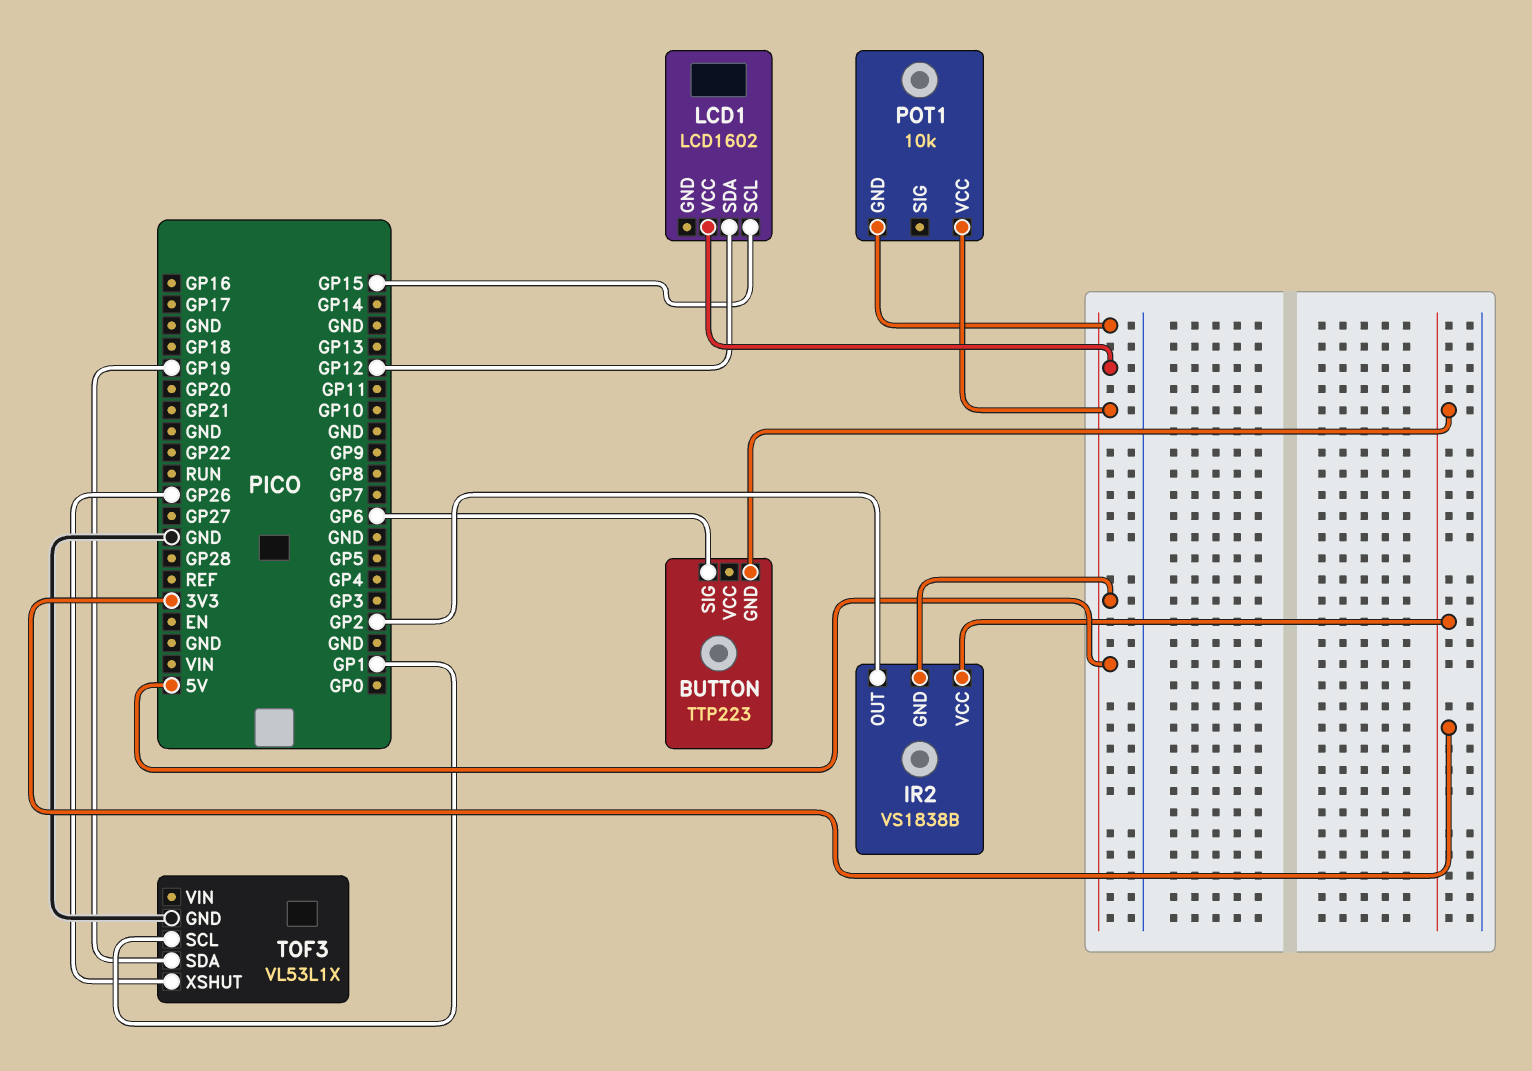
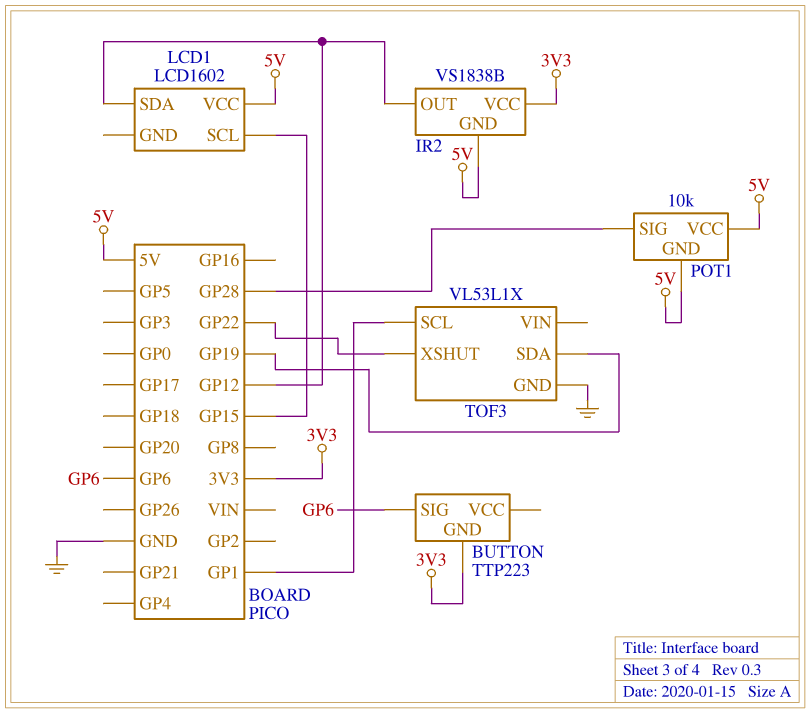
IR2 pin OUT: GP2 -> GP12
POT1 pin SIG: none -> GP28
TOF3 pin XSHUT: GP26 -> GP22

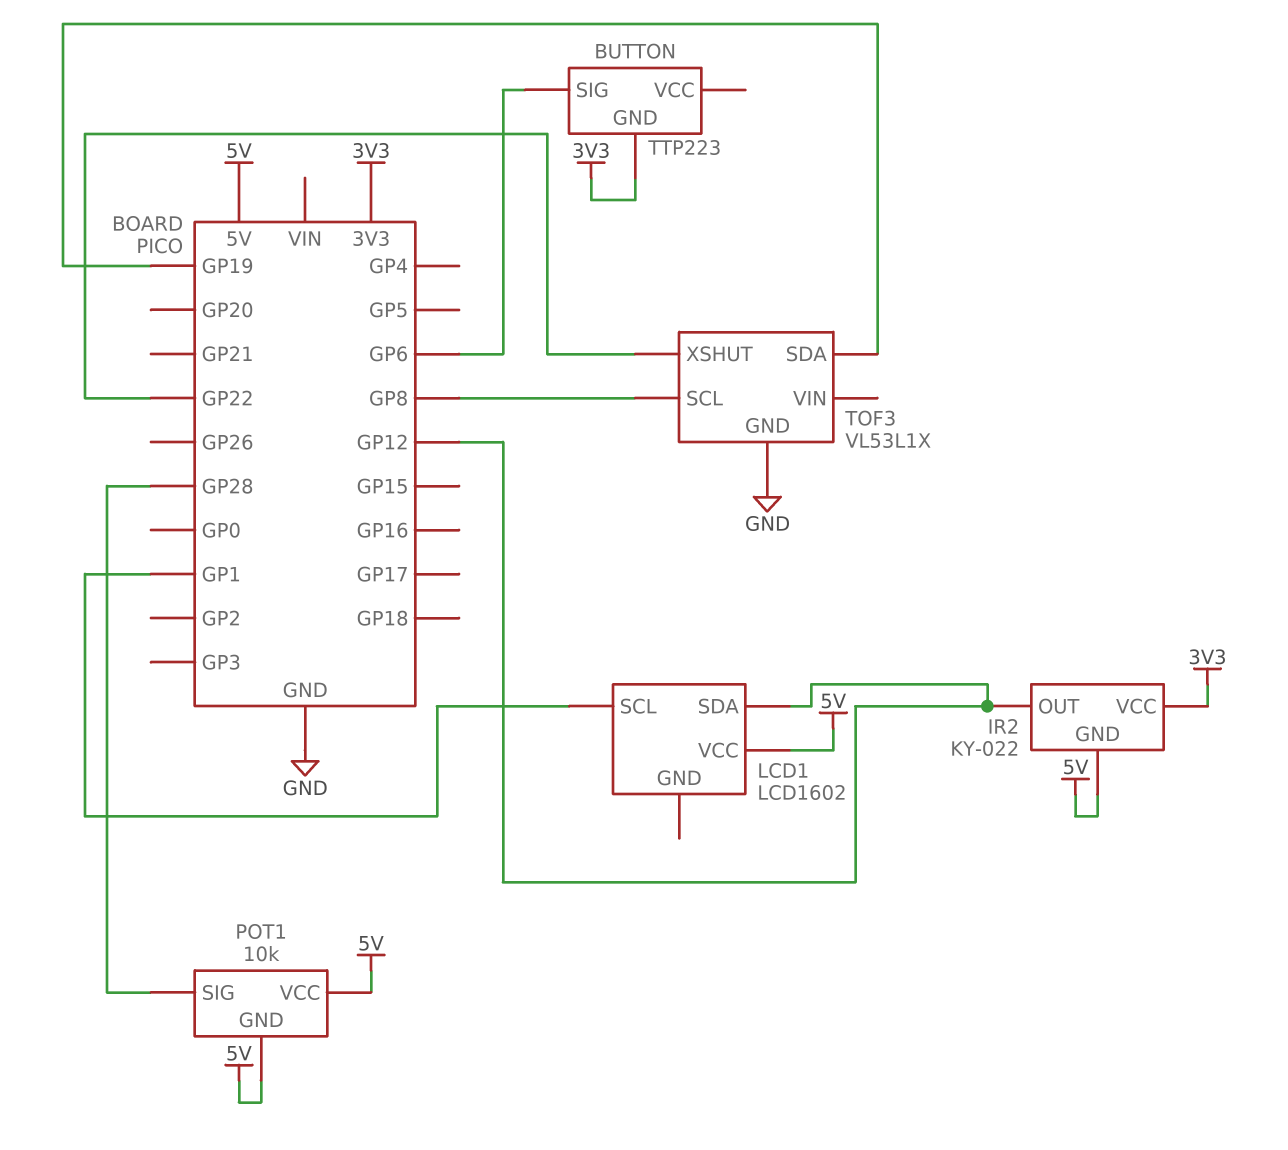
IR2: VS1838B -> KY-022
LCD1 pin SCL: GP15 -> GP1
TOF3 pin SCL: GP1 -> GP8

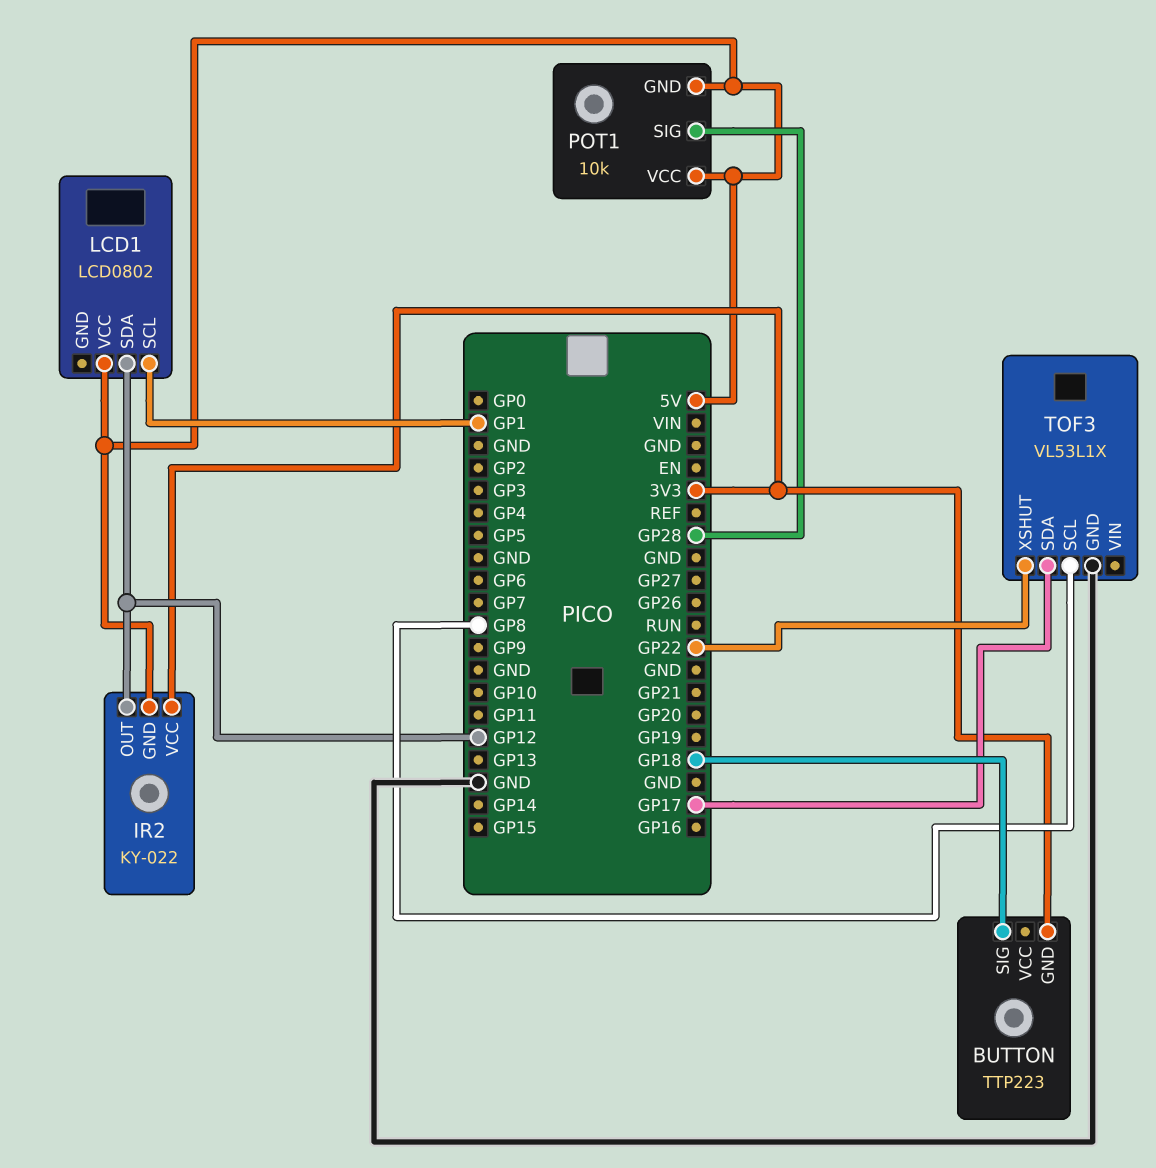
BUTTON pin SIG: GP6 -> GP18
LCD1: LCD1602 -> LCD0802
TOF3 pin SDA: GP19 -> GP17

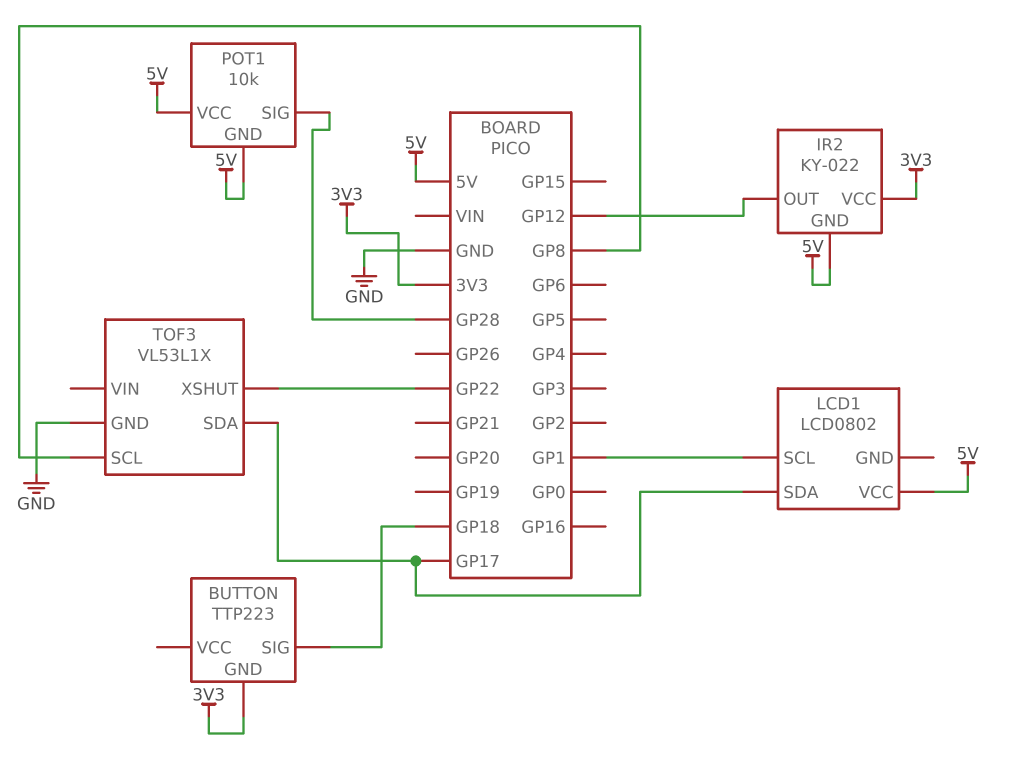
LCD1 pin SDA: GP12 -> GP17

